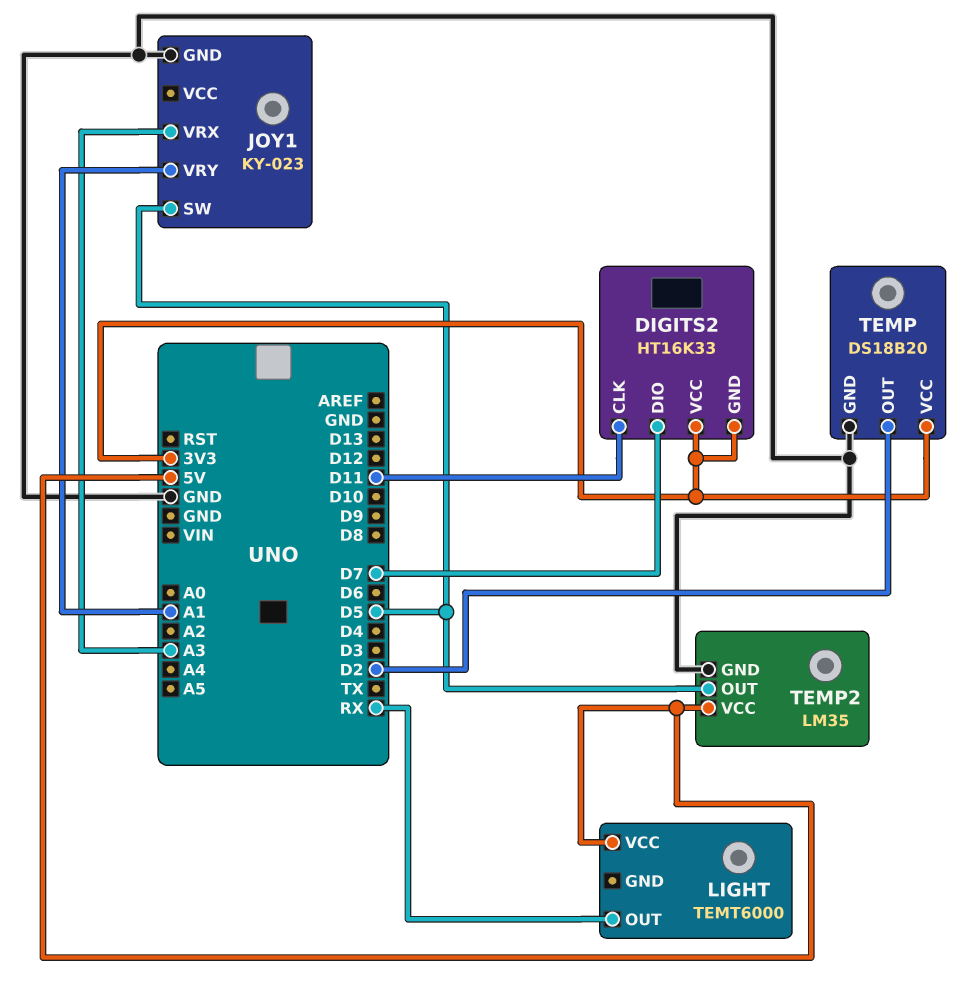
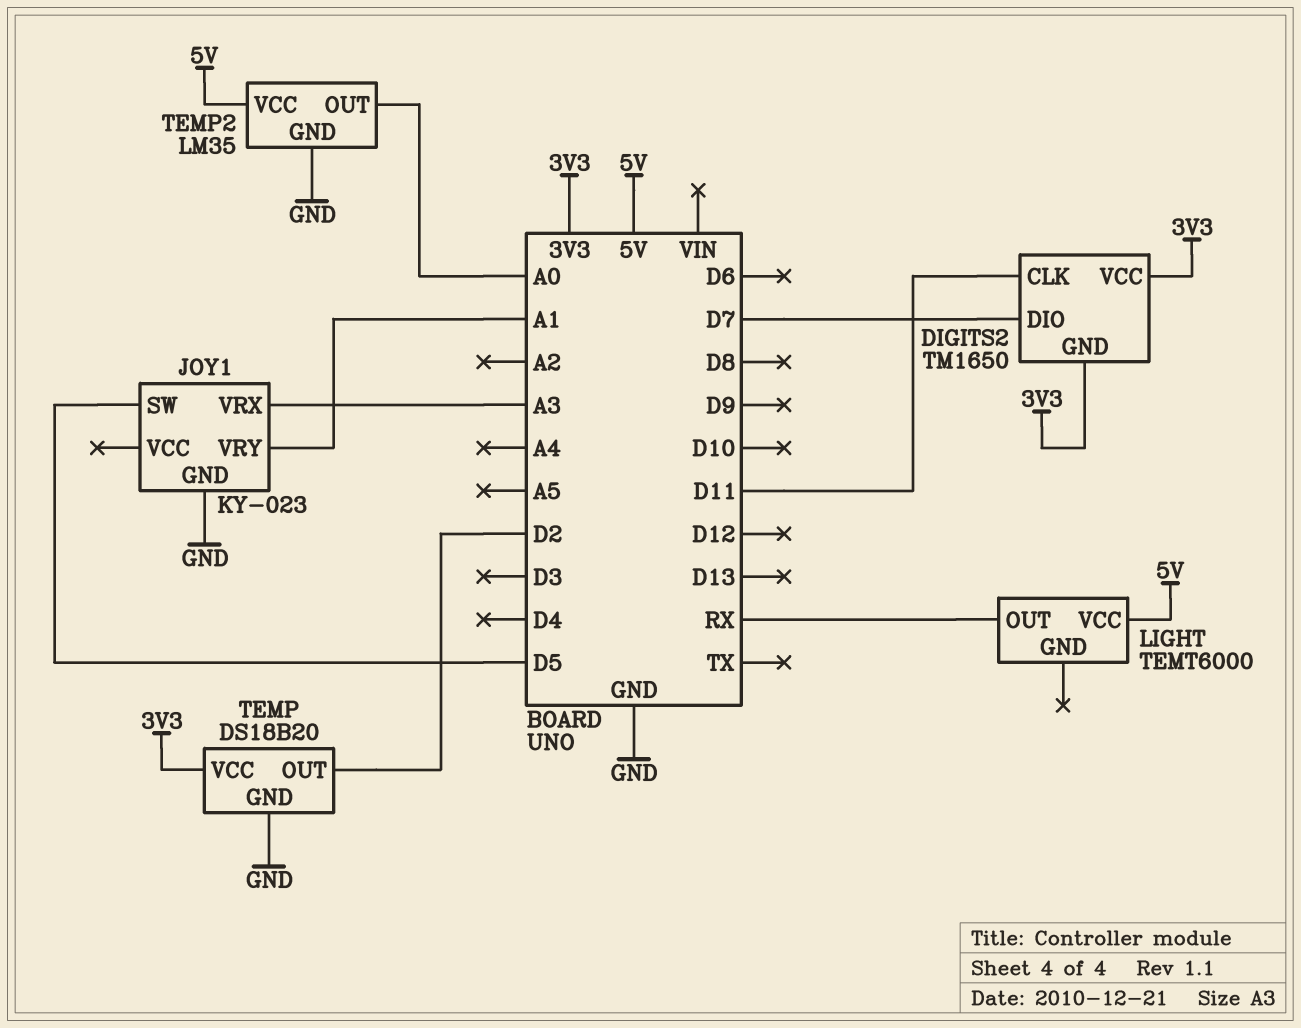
DIGITS2: HT16K33 -> TM1650
TEMP2 pin OUT: D5 -> A0

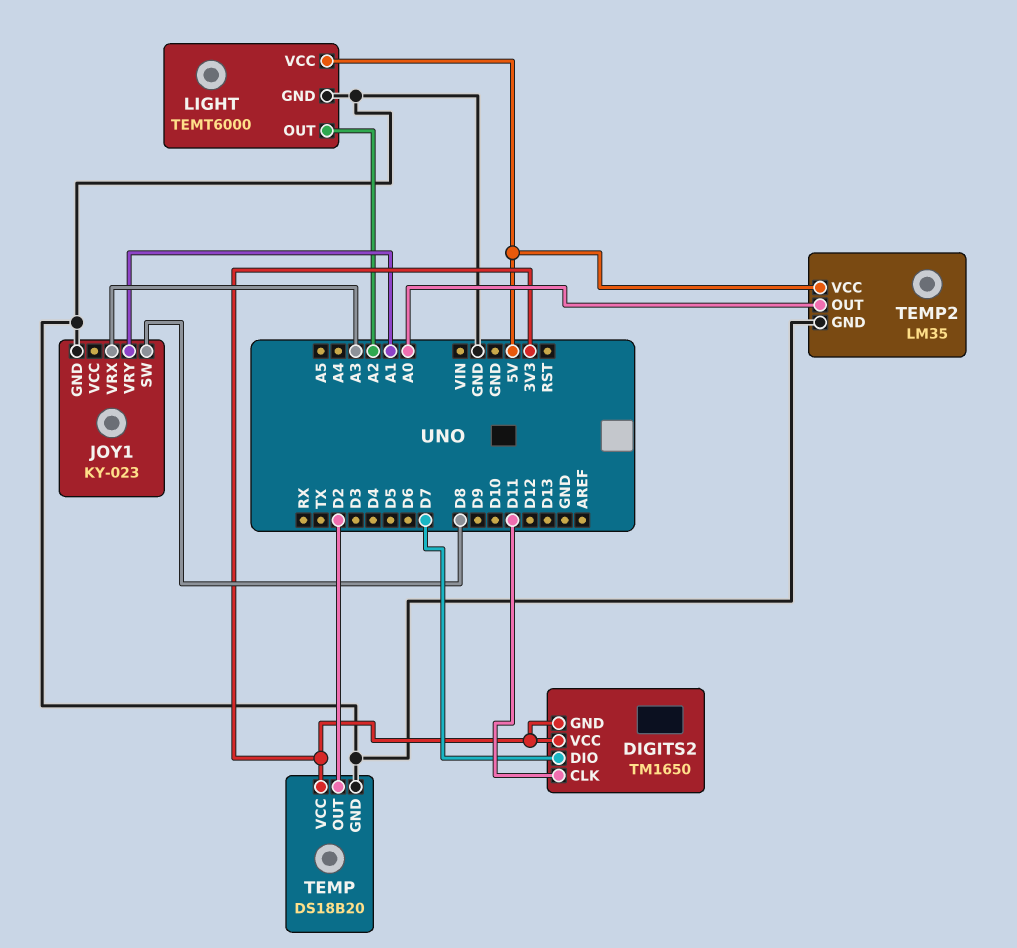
JOY1 pin SW: D5 -> D8
LIGHT pin GND: none -> GND
LIGHT pin OUT: RX -> A2

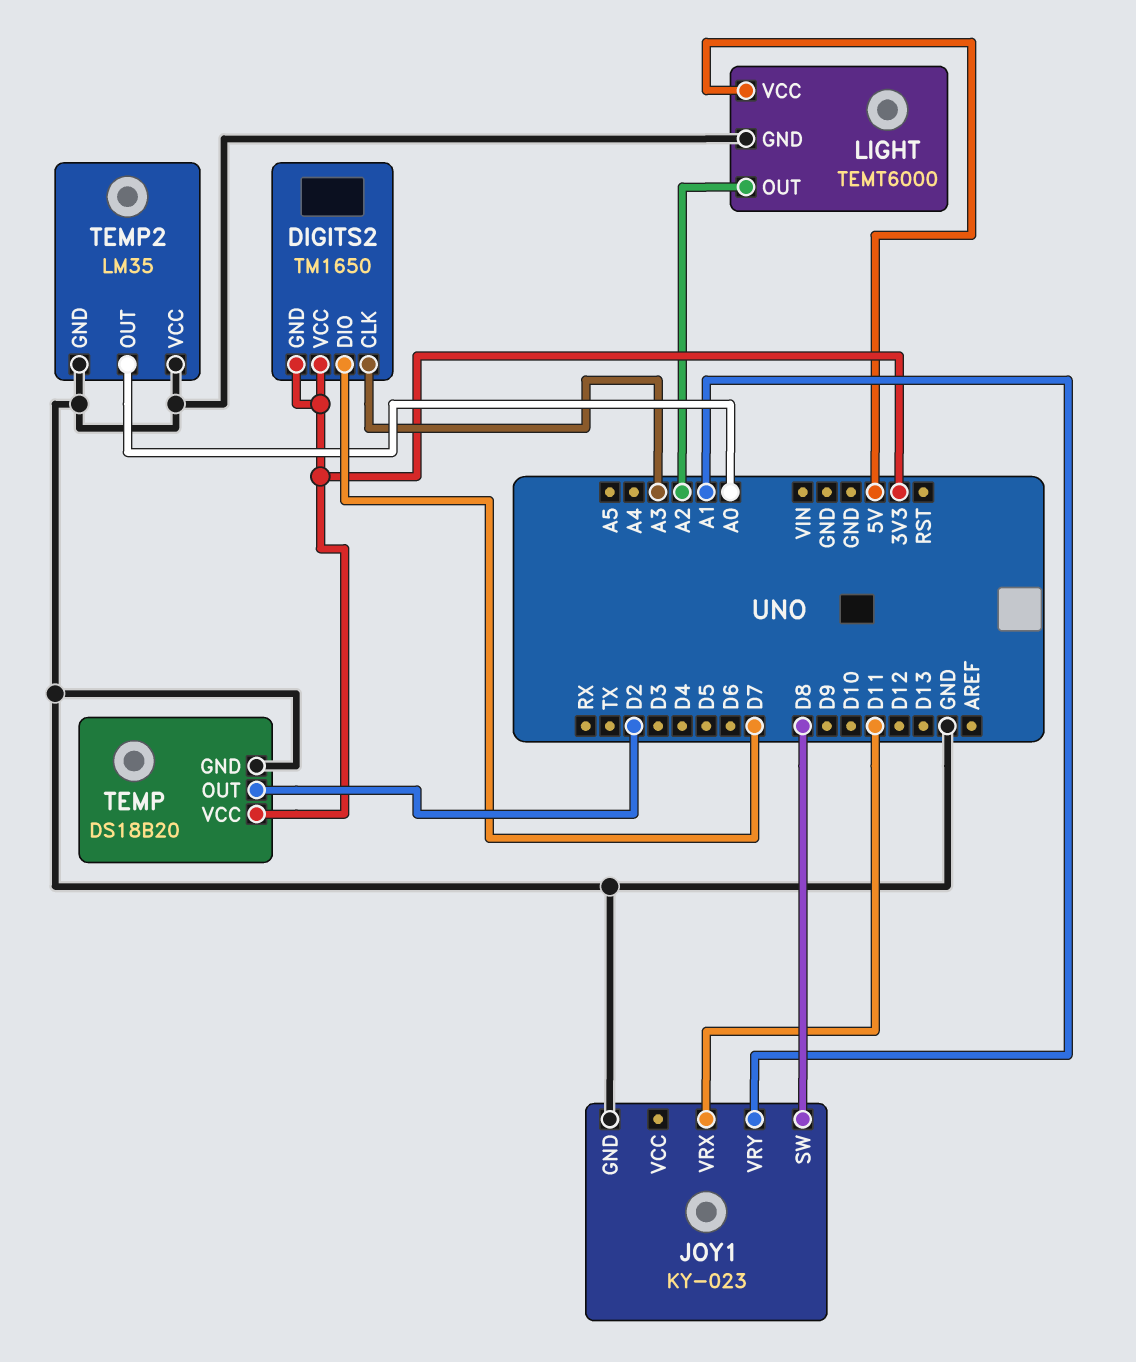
DIGITS2 pin CLK: D11 -> A3
JOY1 pin VRX: A3 -> D11
TEMP2 pin VCC: 5V -> GND

